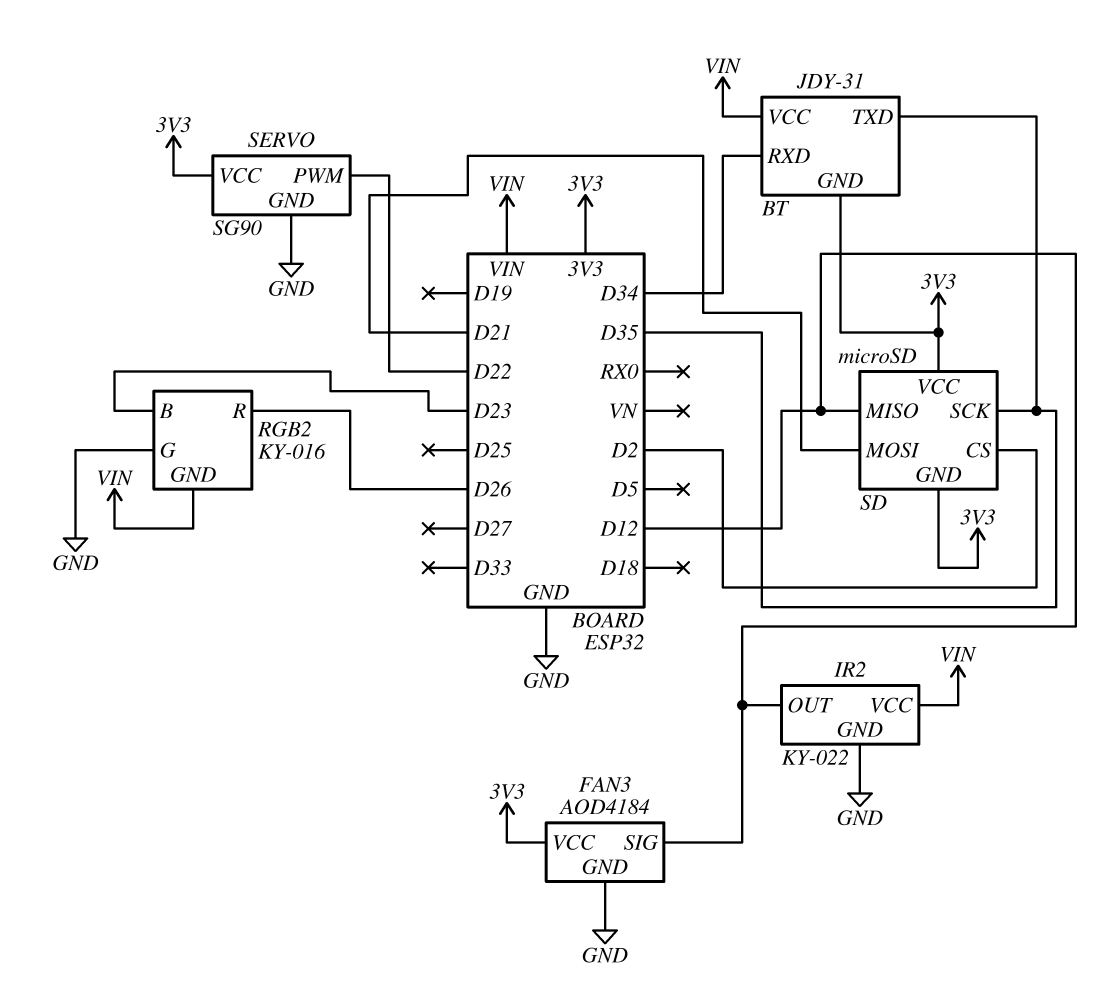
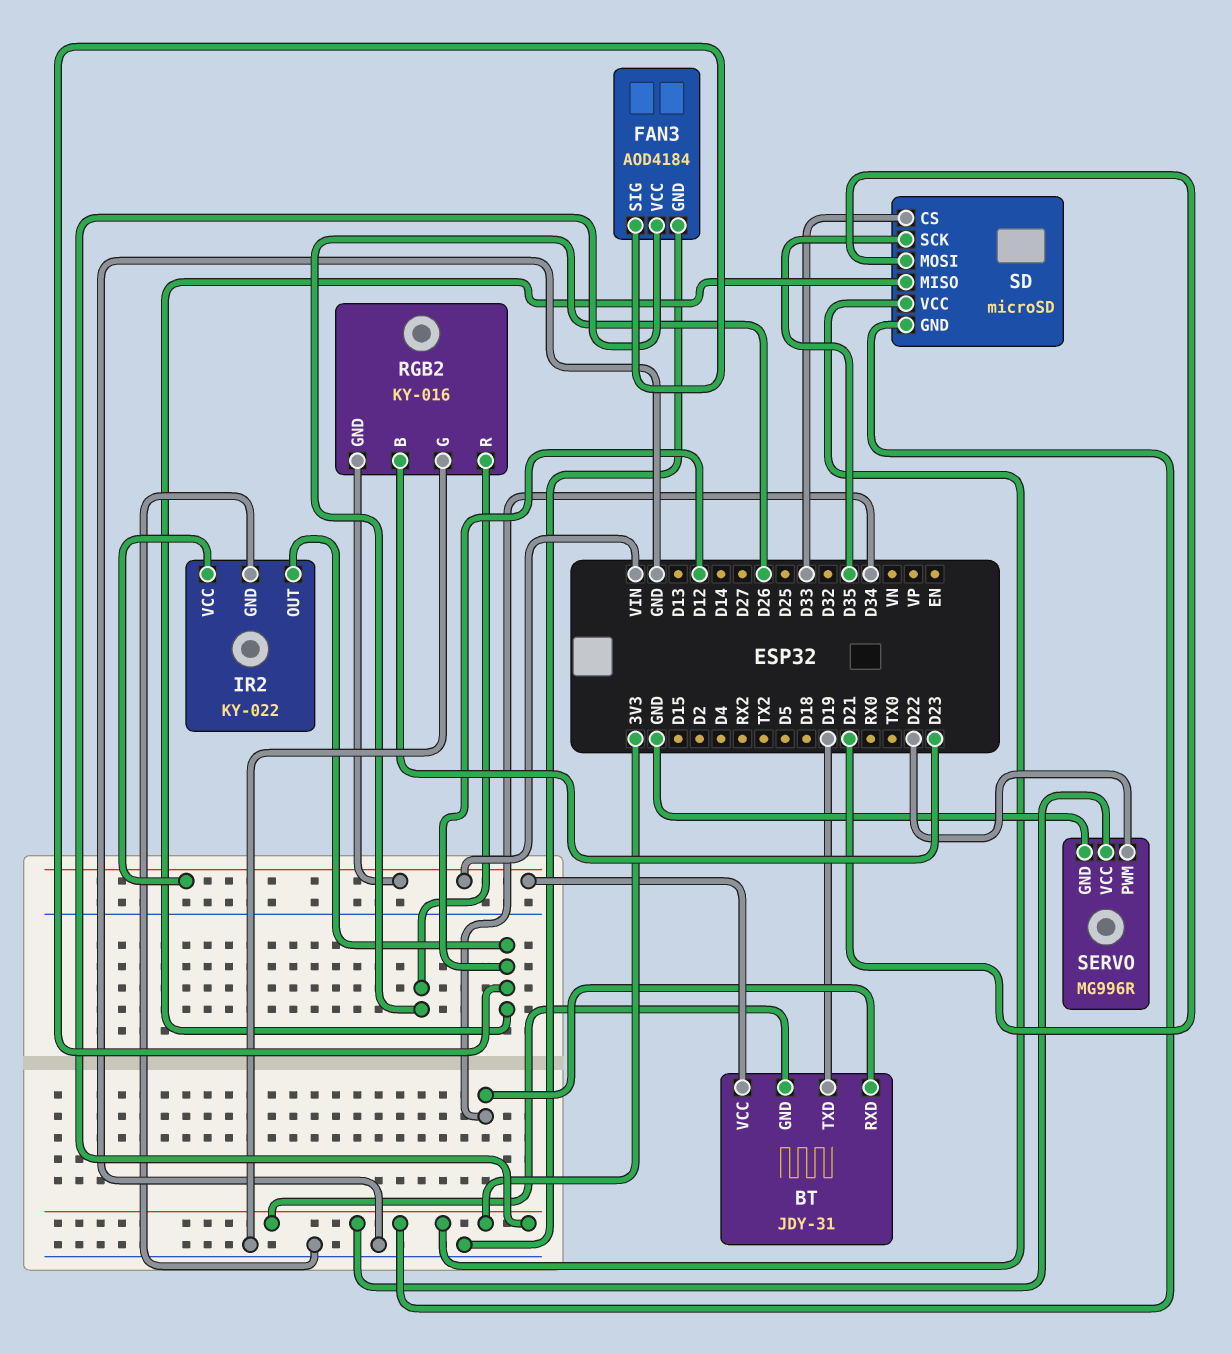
BT pin TXD: D35 -> D19
SD pin CS: D2 -> D33
SERVO: SG90 -> MG996R

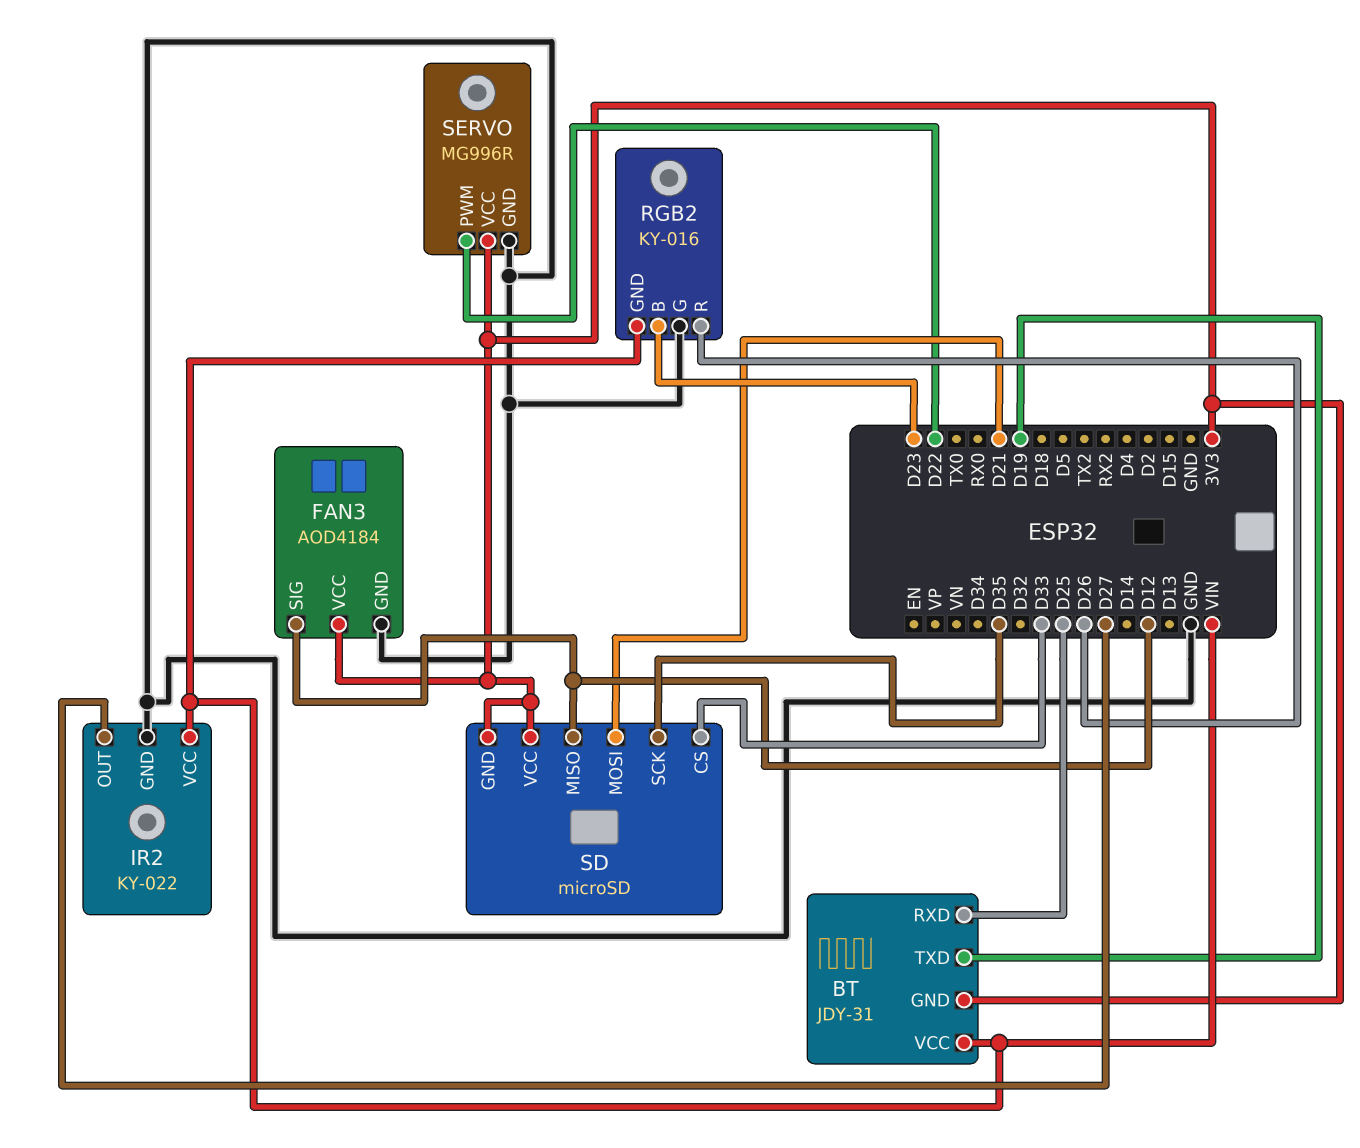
BT pin RXD: D34 -> D25
IR2 pin OUT: D12 -> D27

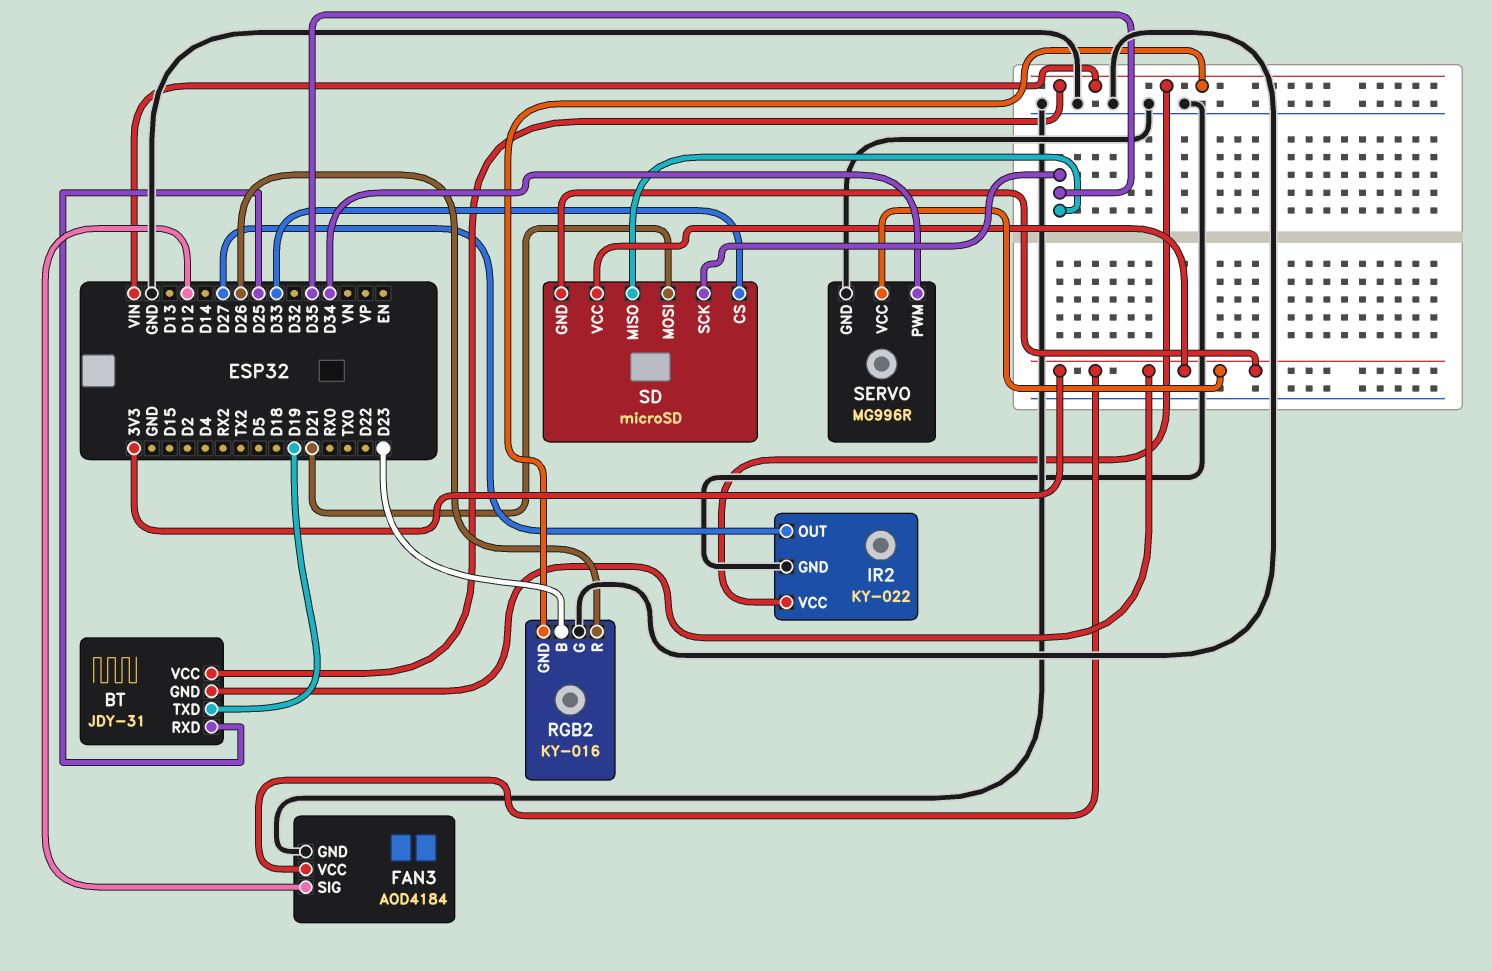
SD pin MISO: D12 -> D35
SERVO pin PWM: D22 -> D34

